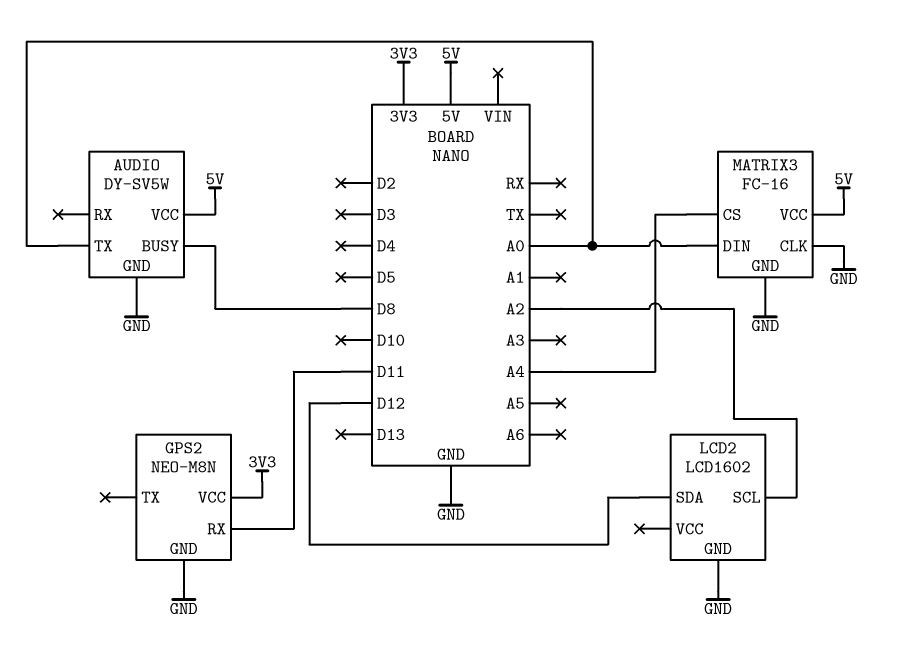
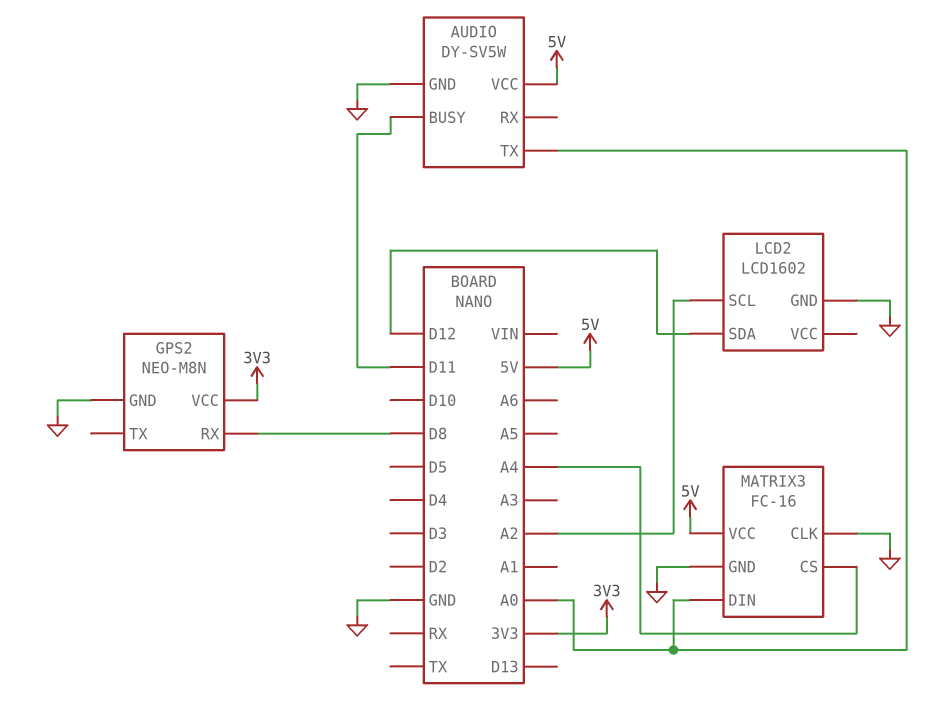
AUDIO pin BUSY: D8 -> D11
GPS2 pin RX: D11 -> D8

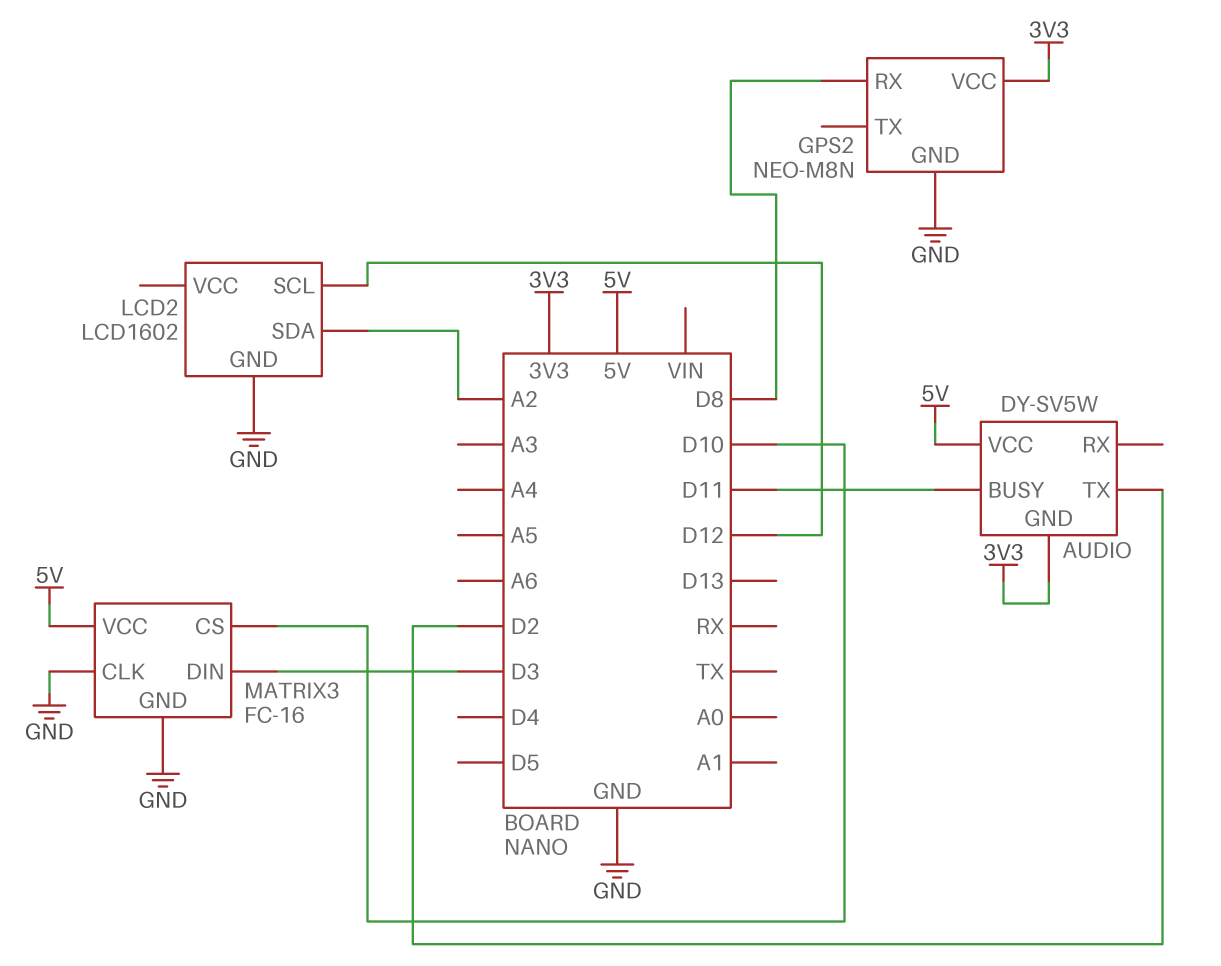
AUDIO pin GND: GND -> 3V3
AUDIO pin TX: A0 -> D2
LCD2 pin SCL: A2 -> D12
LCD2 pin SDA: D12 -> A2
MATRIX3 pin CS: A4 -> D10
MATRIX3 pin DIN: A0 -> D3

